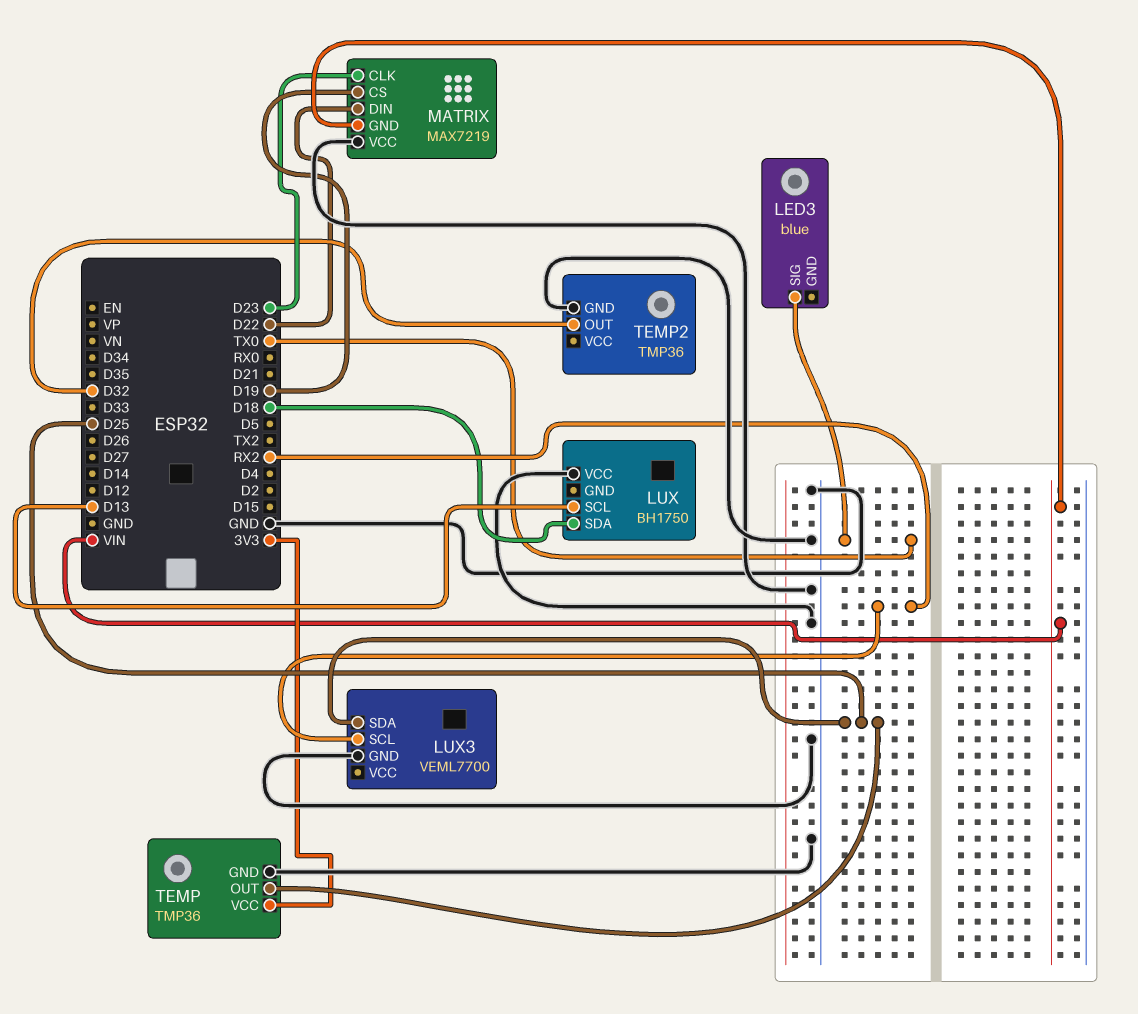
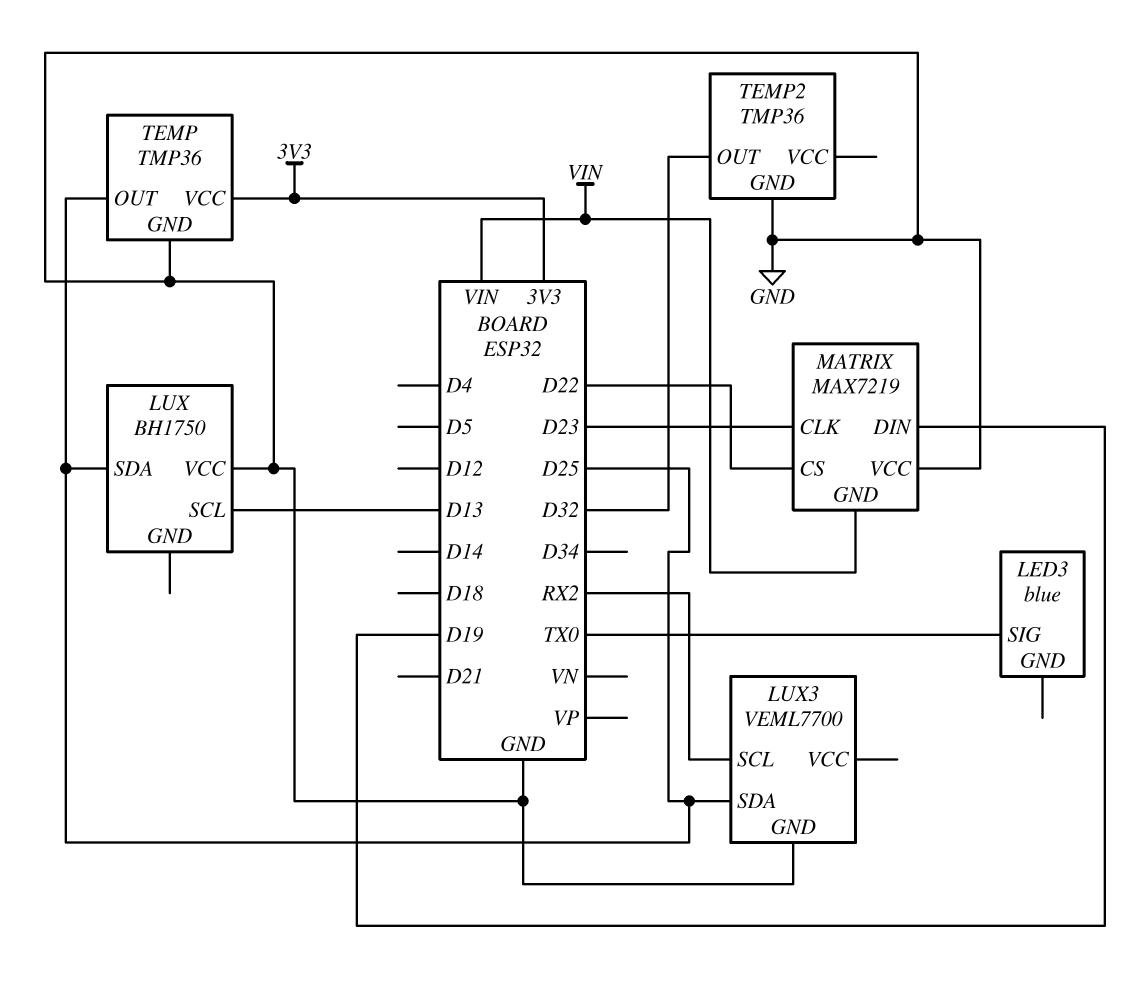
LUX pin SDA: D18 -> D25
MATRIX pin CS: D19 -> D22
MATRIX pin DIN: D22 -> D19

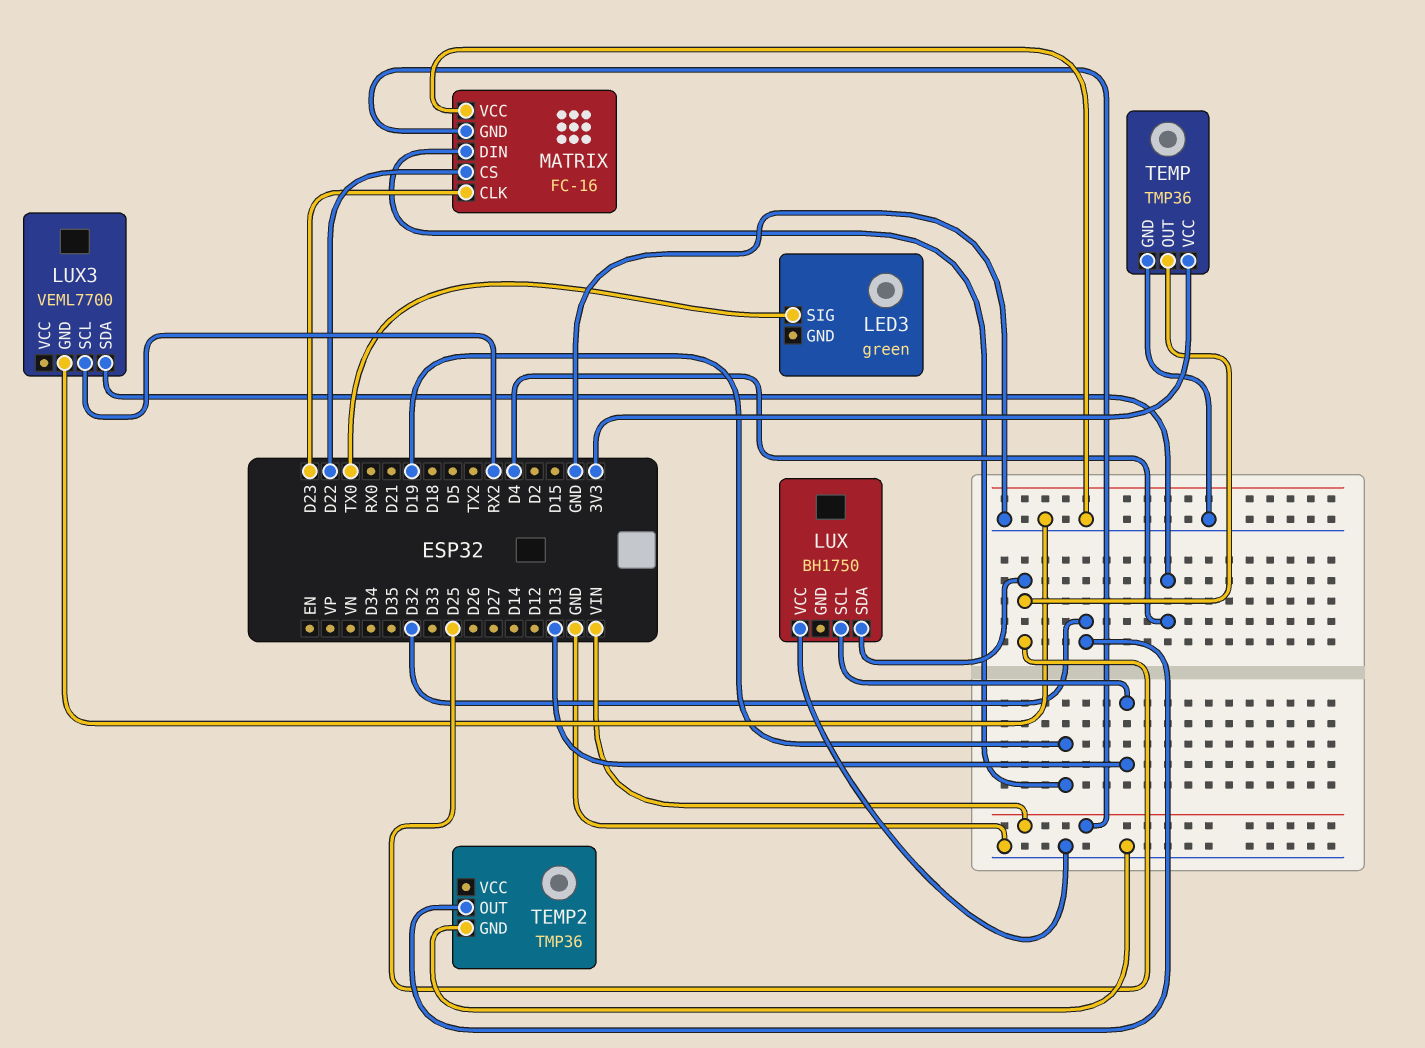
LED3: blue -> green
LUX3 pin SDA: D25 -> D4
MATRIX: MAX7219 -> FC-16

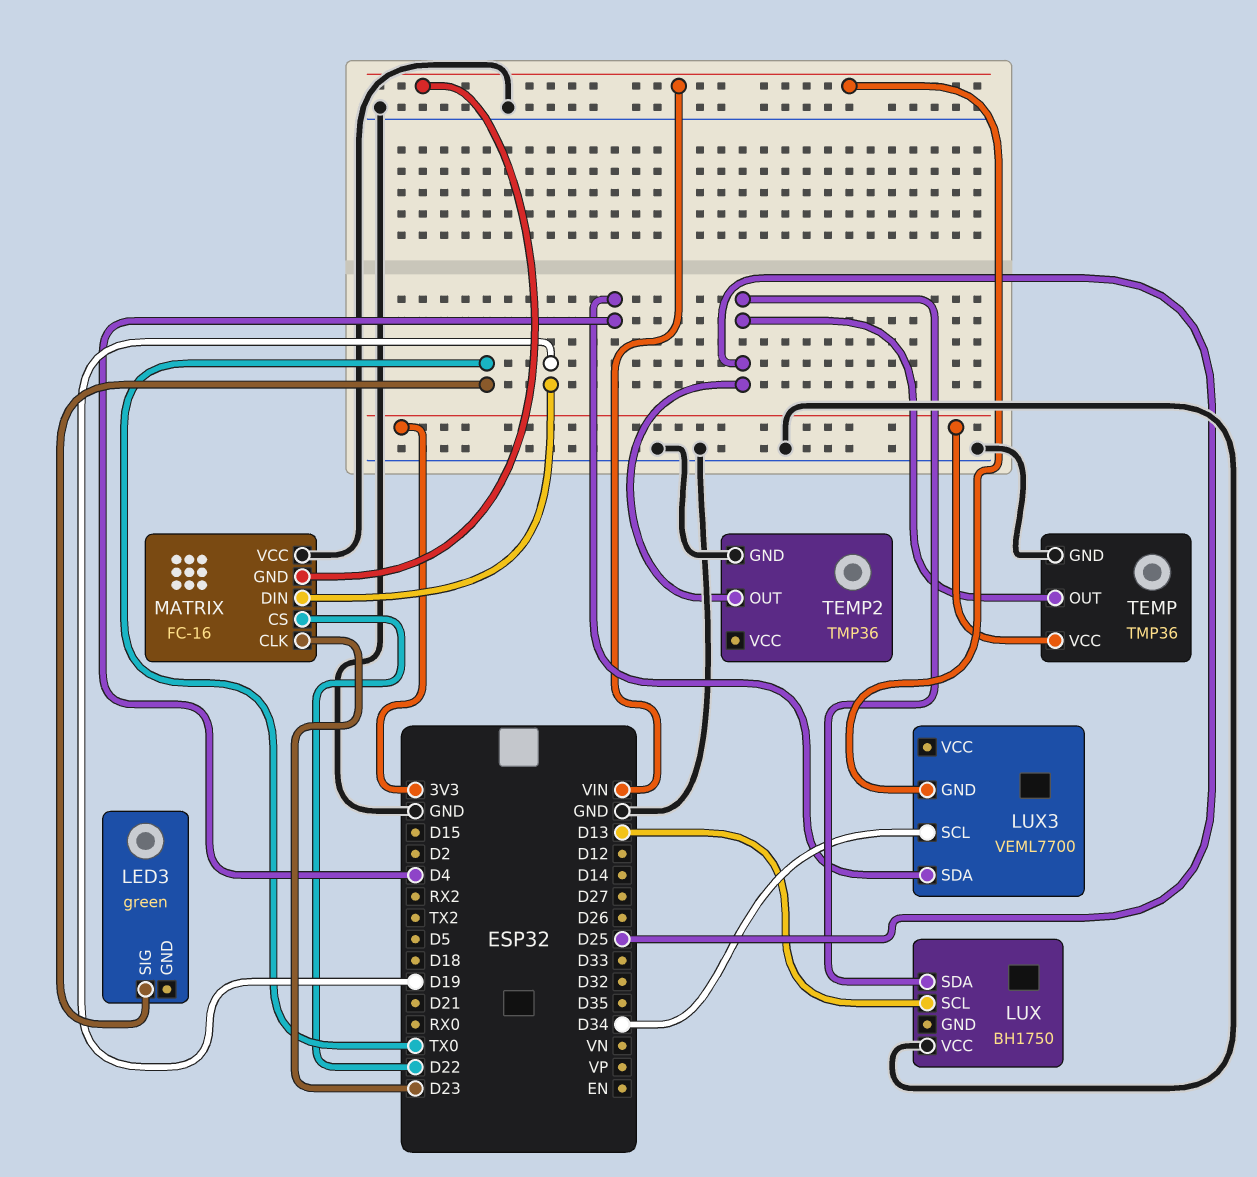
LUX3 pin GND: GND -> VIN
LUX3 pin SCL: RX2 -> D34
TEMP2 pin OUT: D32 -> D25

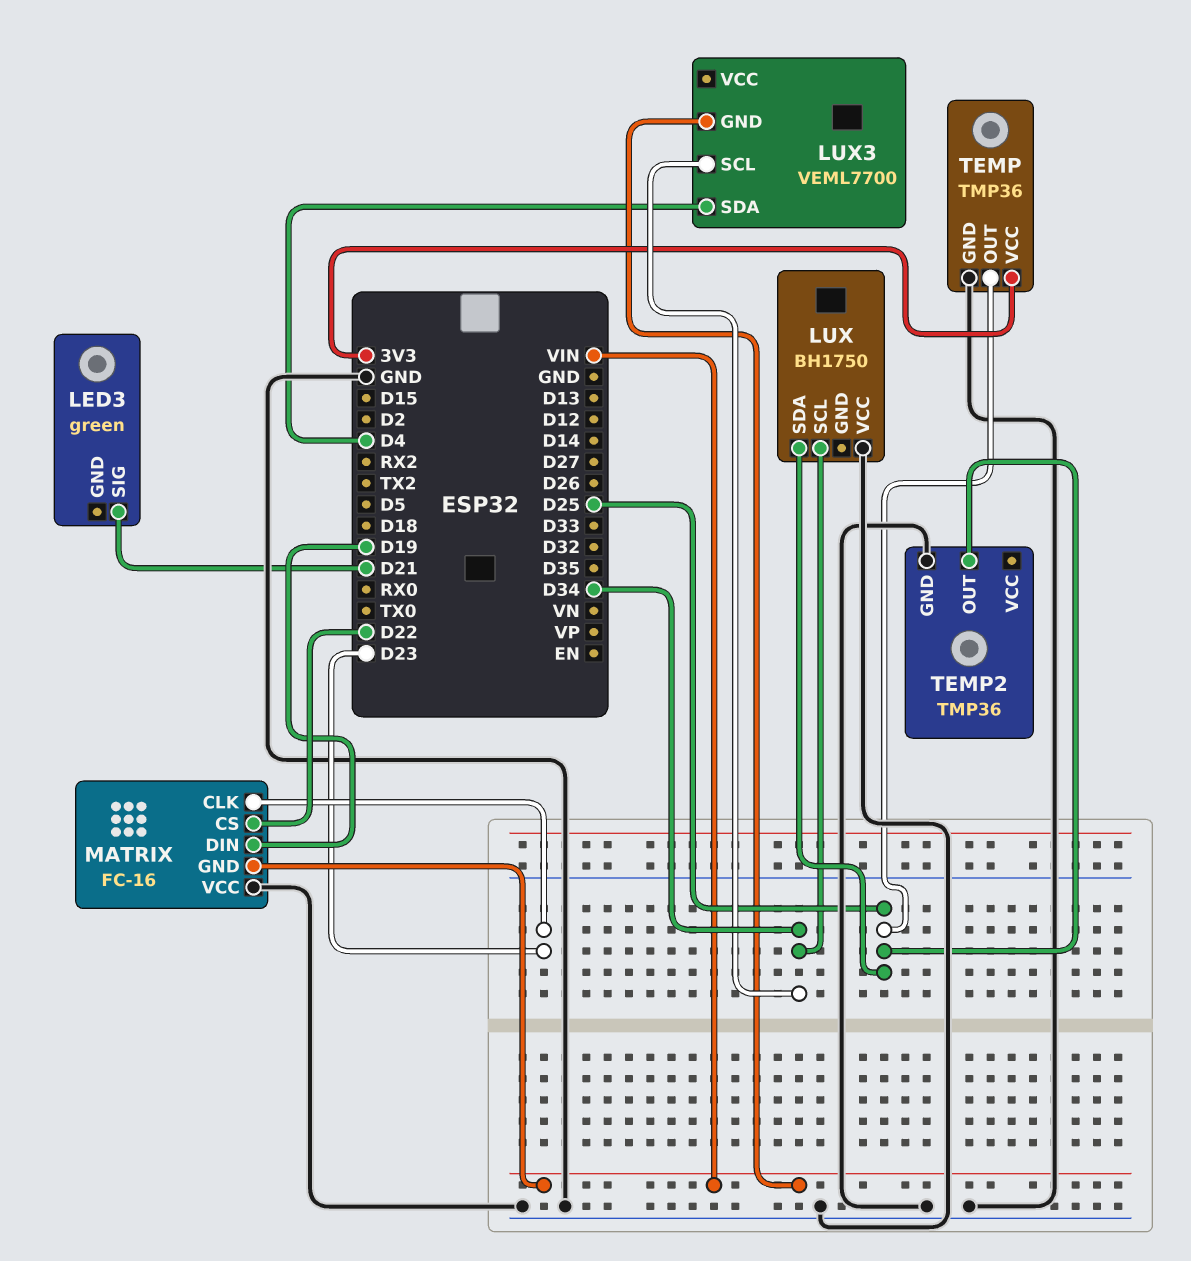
LED3 pin SIG: TX0 -> D21
LUX pin SCL: D13 -> D34

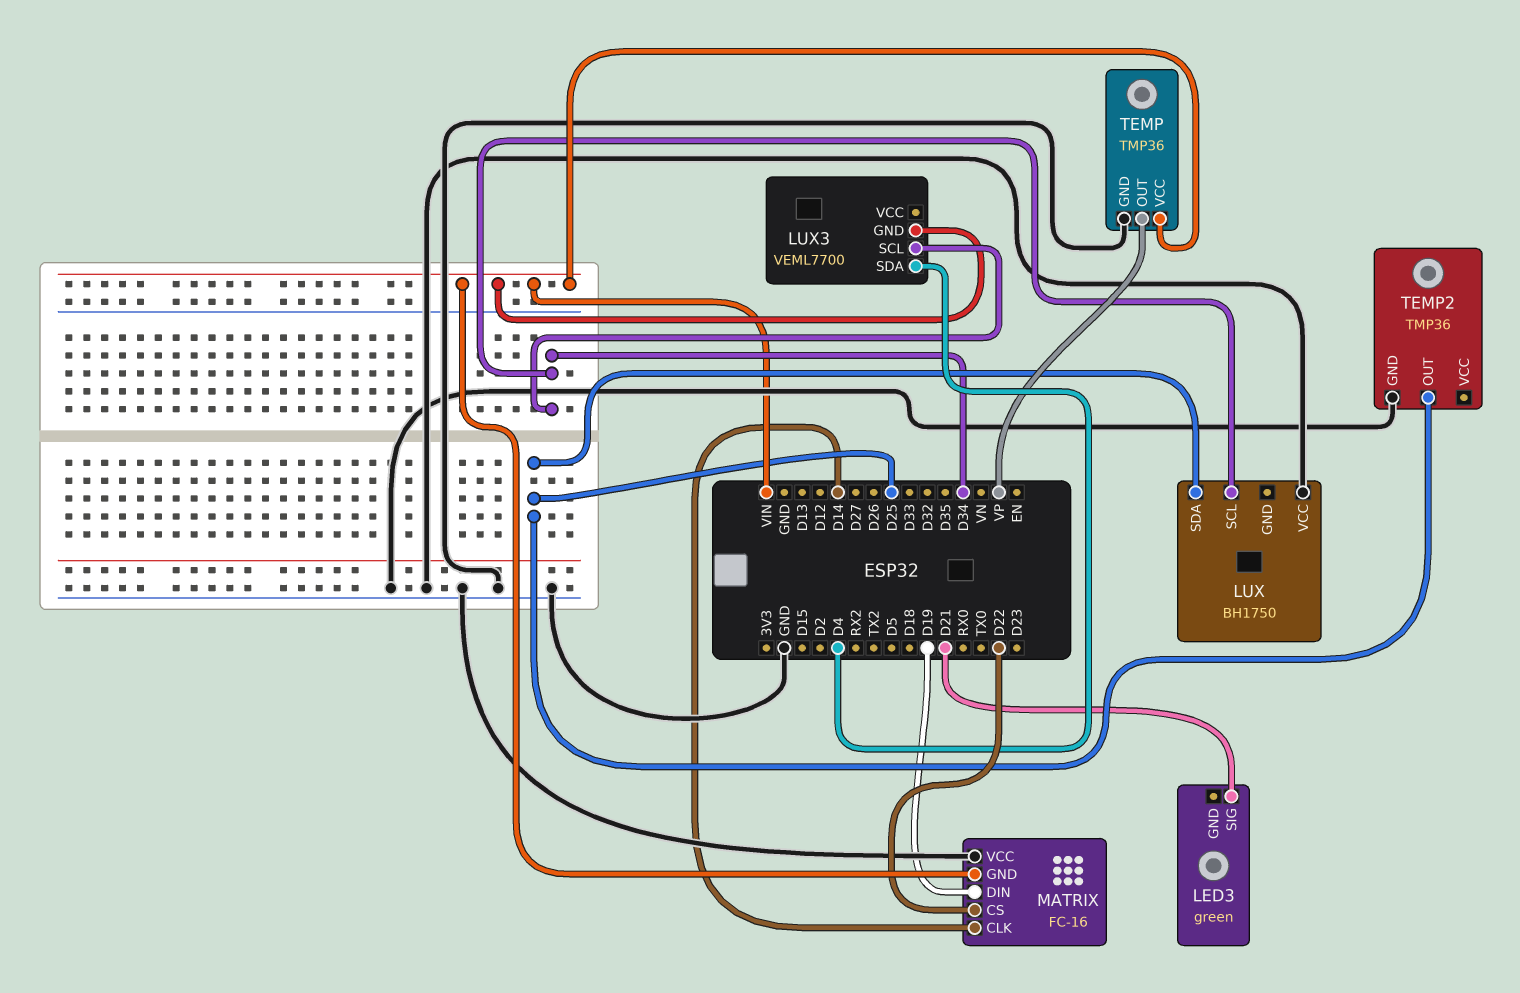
MATRIX pin CLK: D23 -> D14
TEMP pin OUT: D25 -> VP
TEMP pin VCC: 3V3 -> VIN

